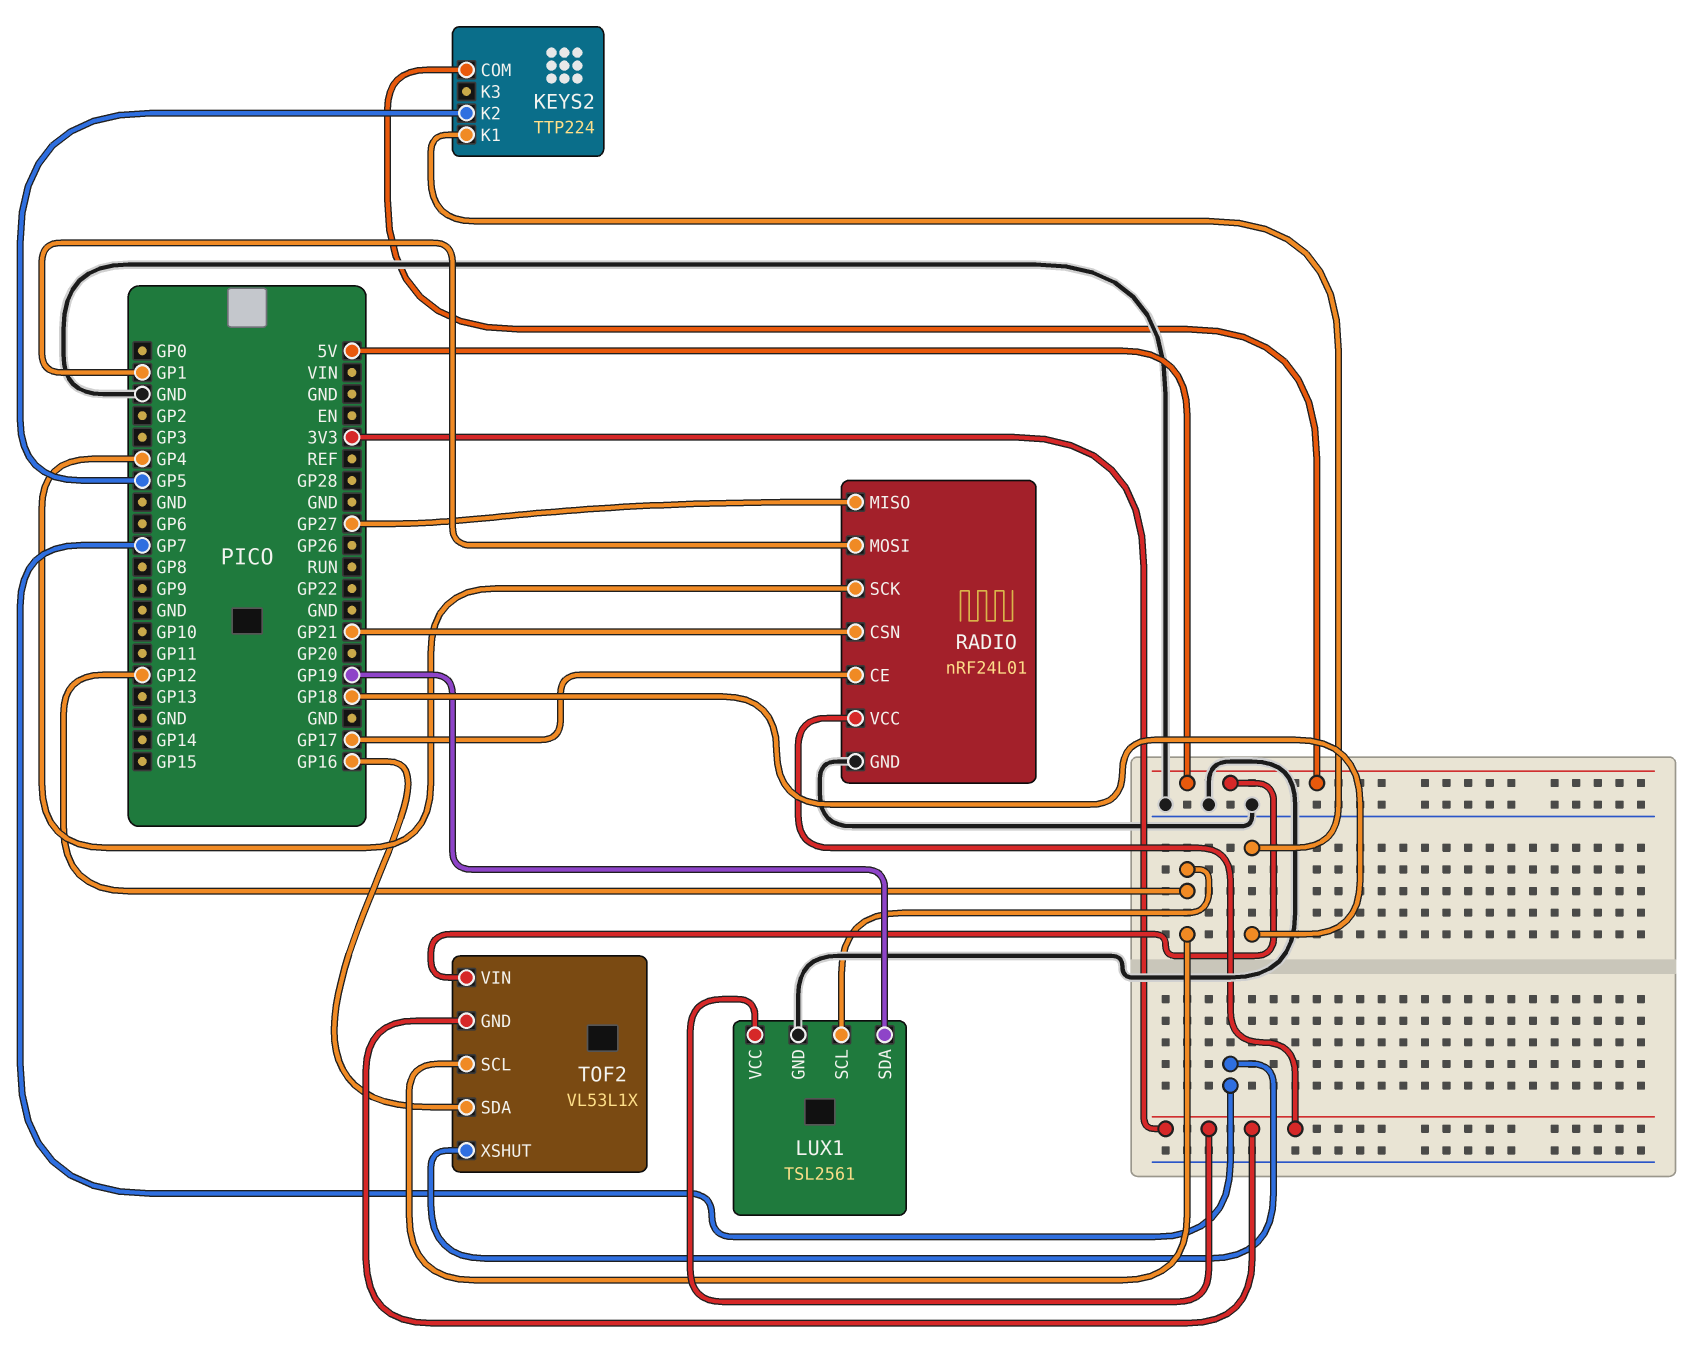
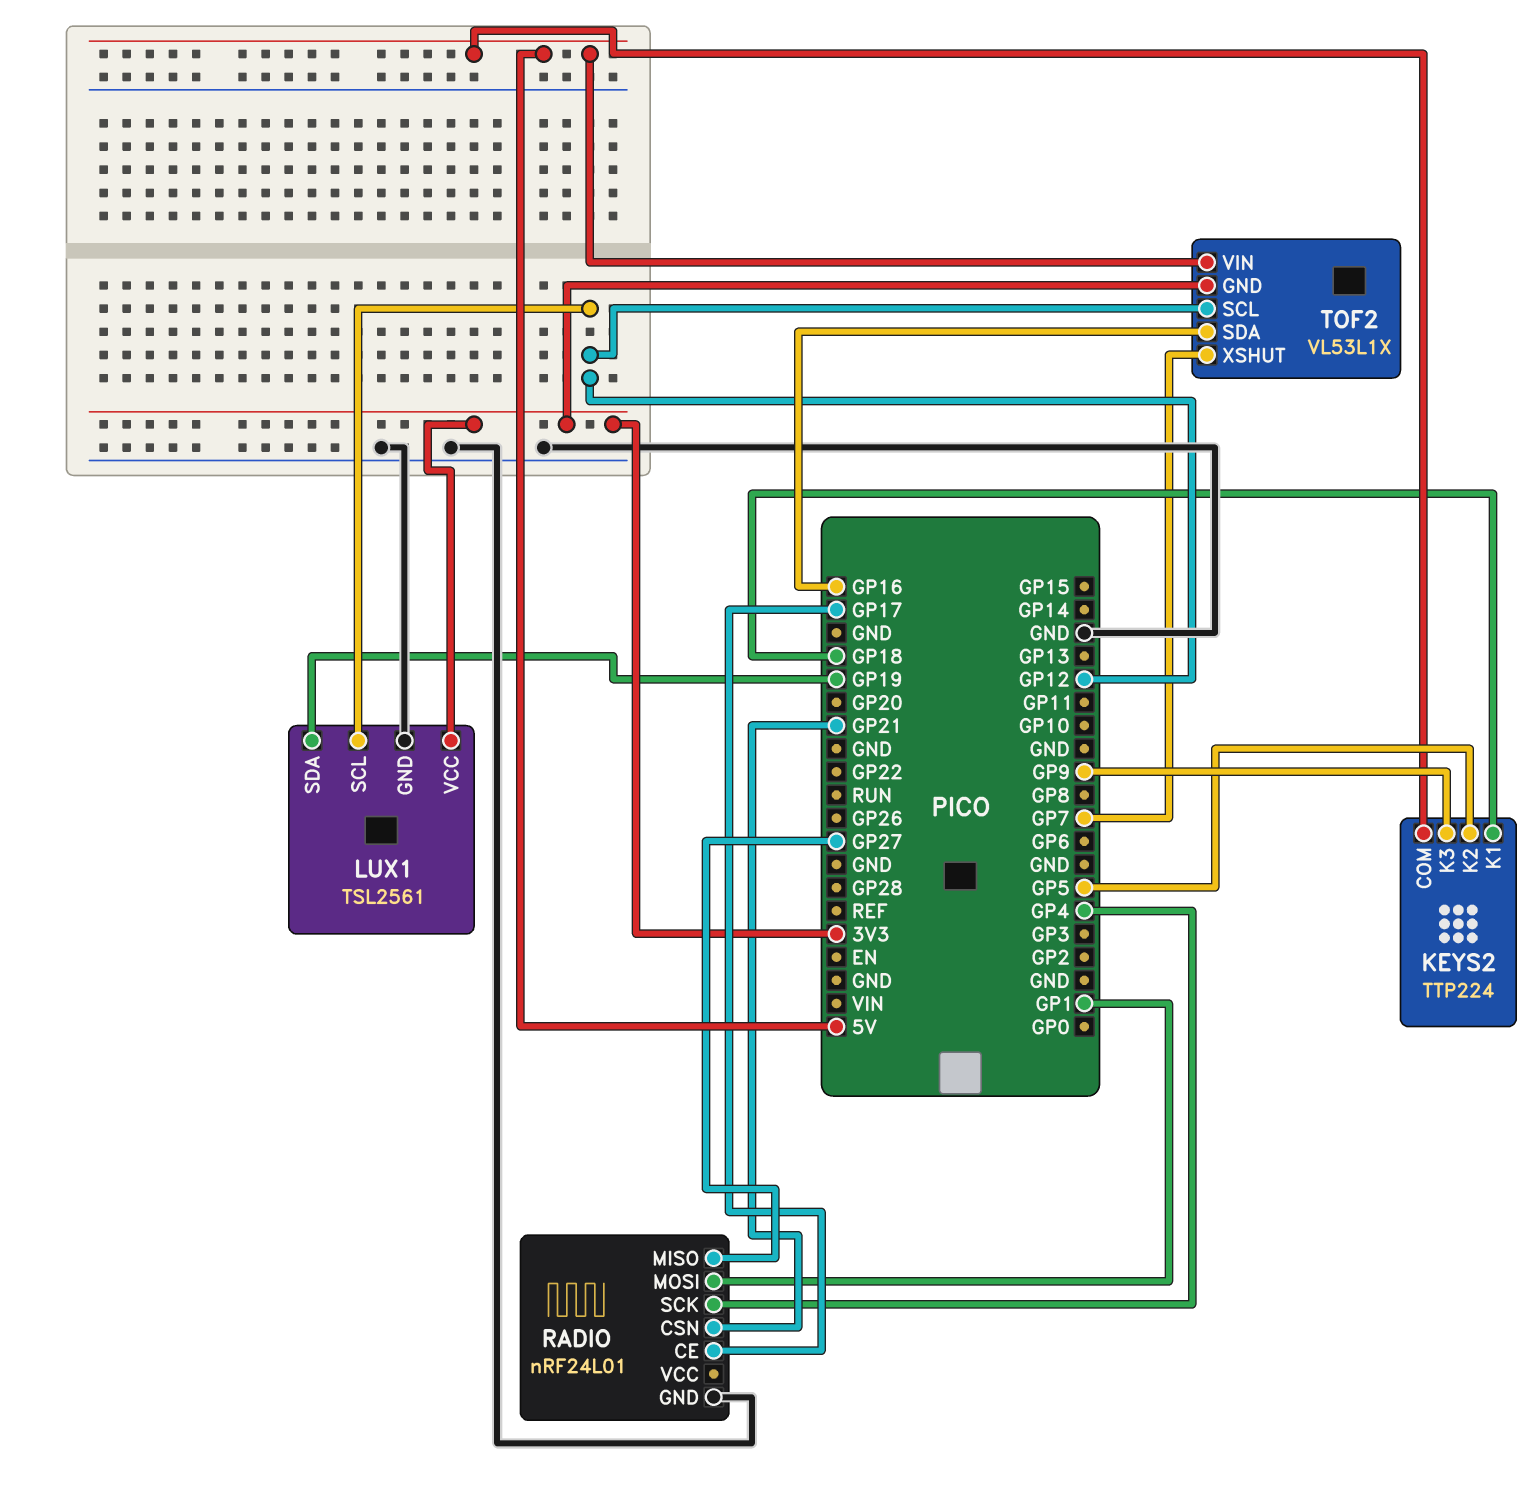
KEYS2 pin K3: none -> GP9
RADIO pin VCC: 3V3 -> none

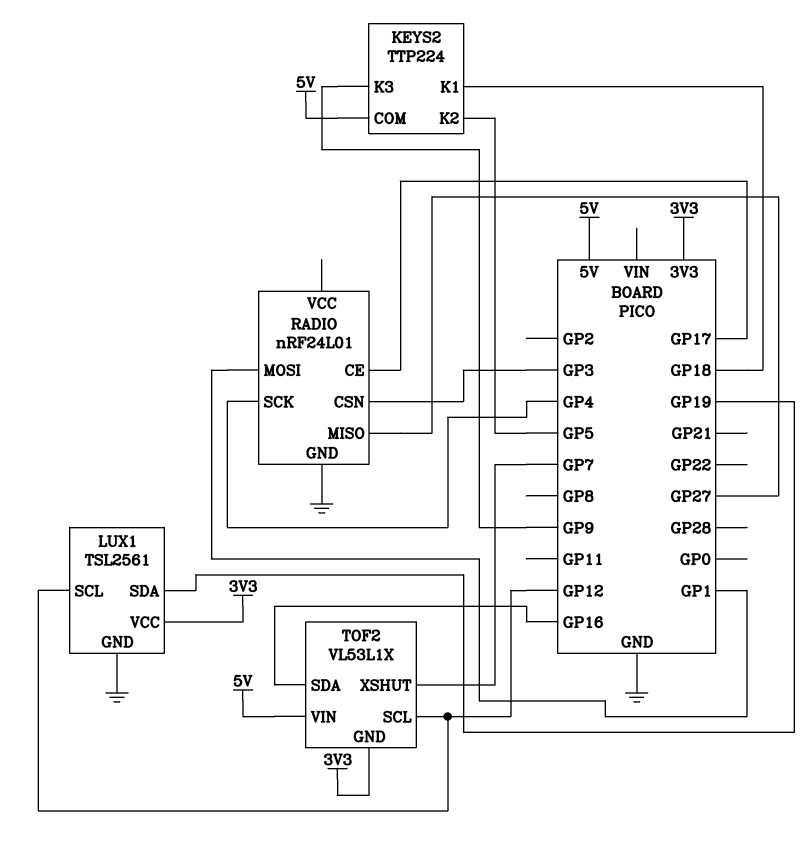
RADIO pin CSN: GP21 -> GP3

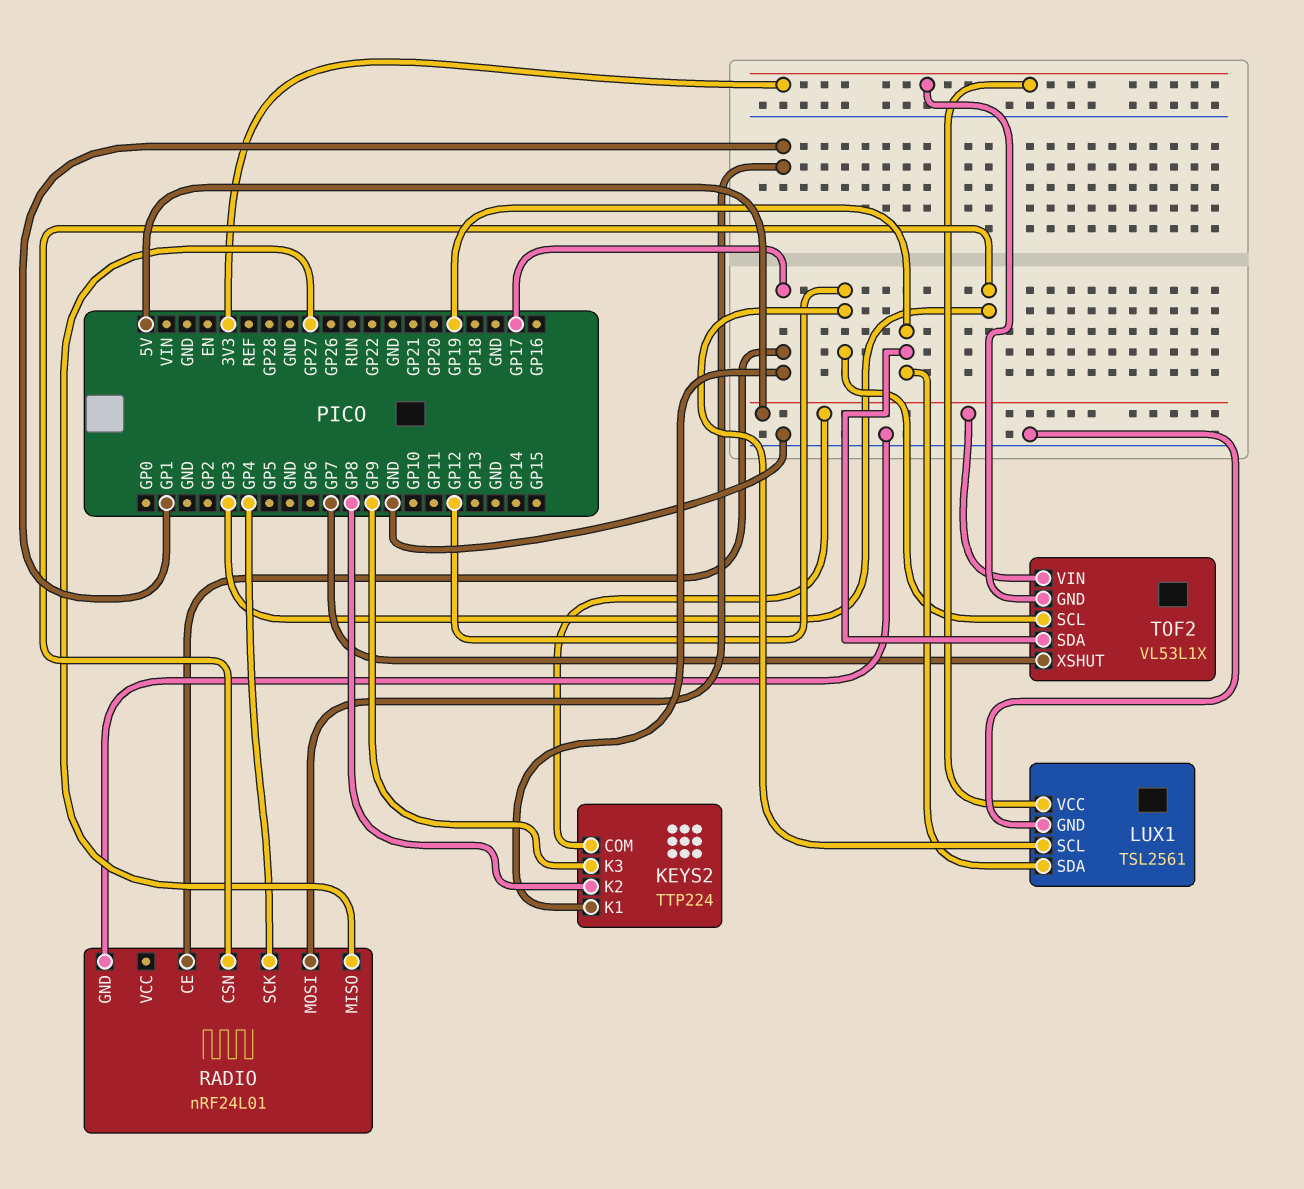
KEYS2 pin K1: GP18 -> GP17
KEYS2 pin K2: GP5 -> GP8
TOF2 pin SDA: GP16 -> GP19

